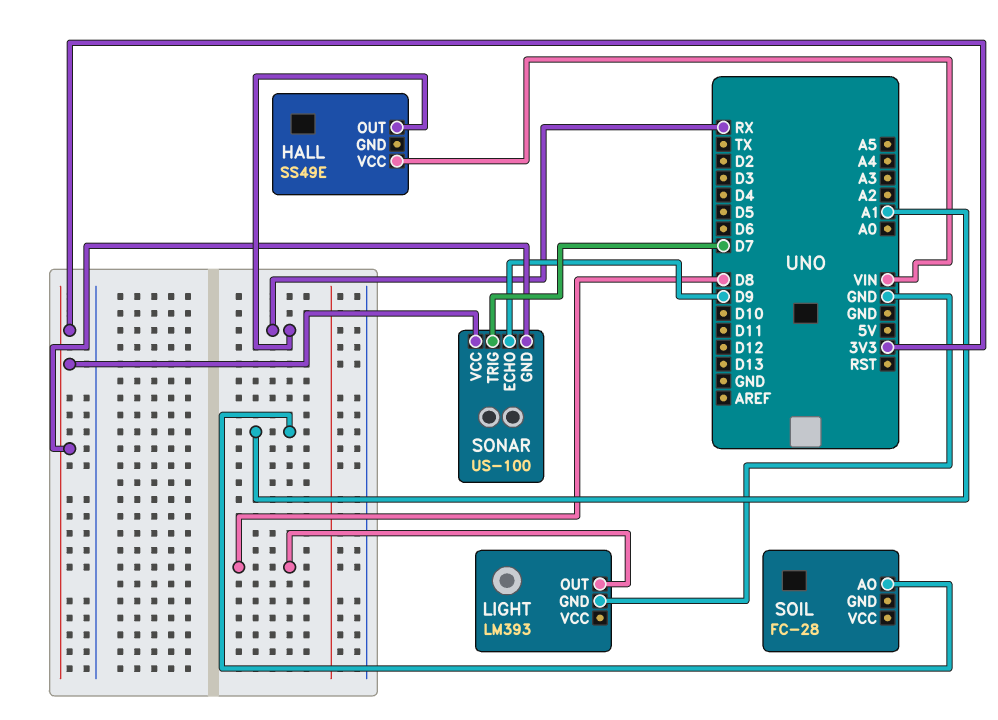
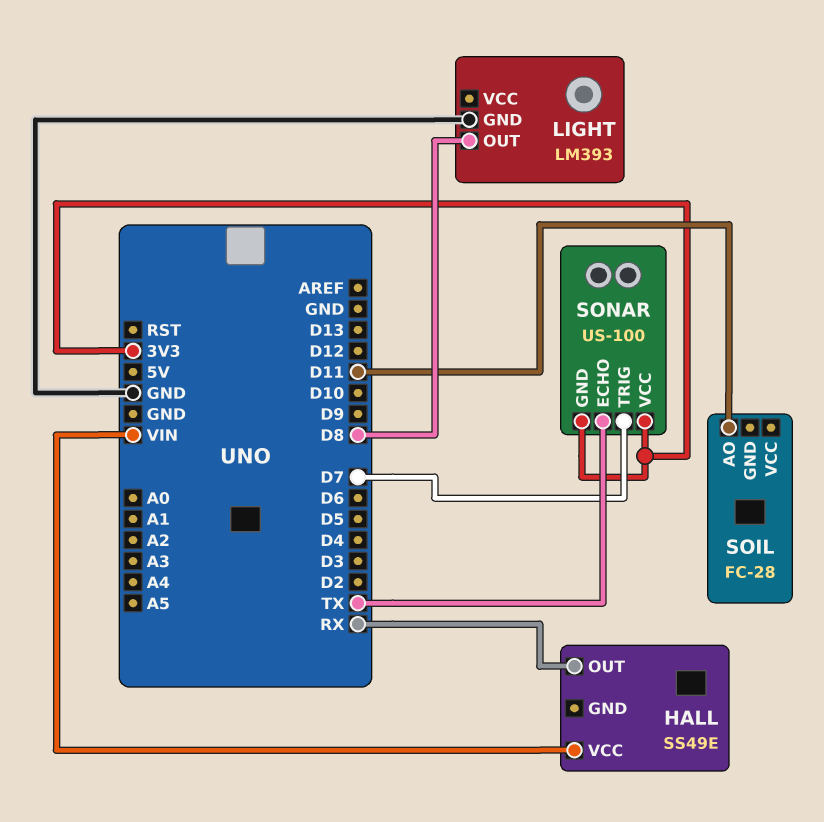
SOIL pin AO: A1 -> D11
SONAR pin ECHO: D9 -> TX

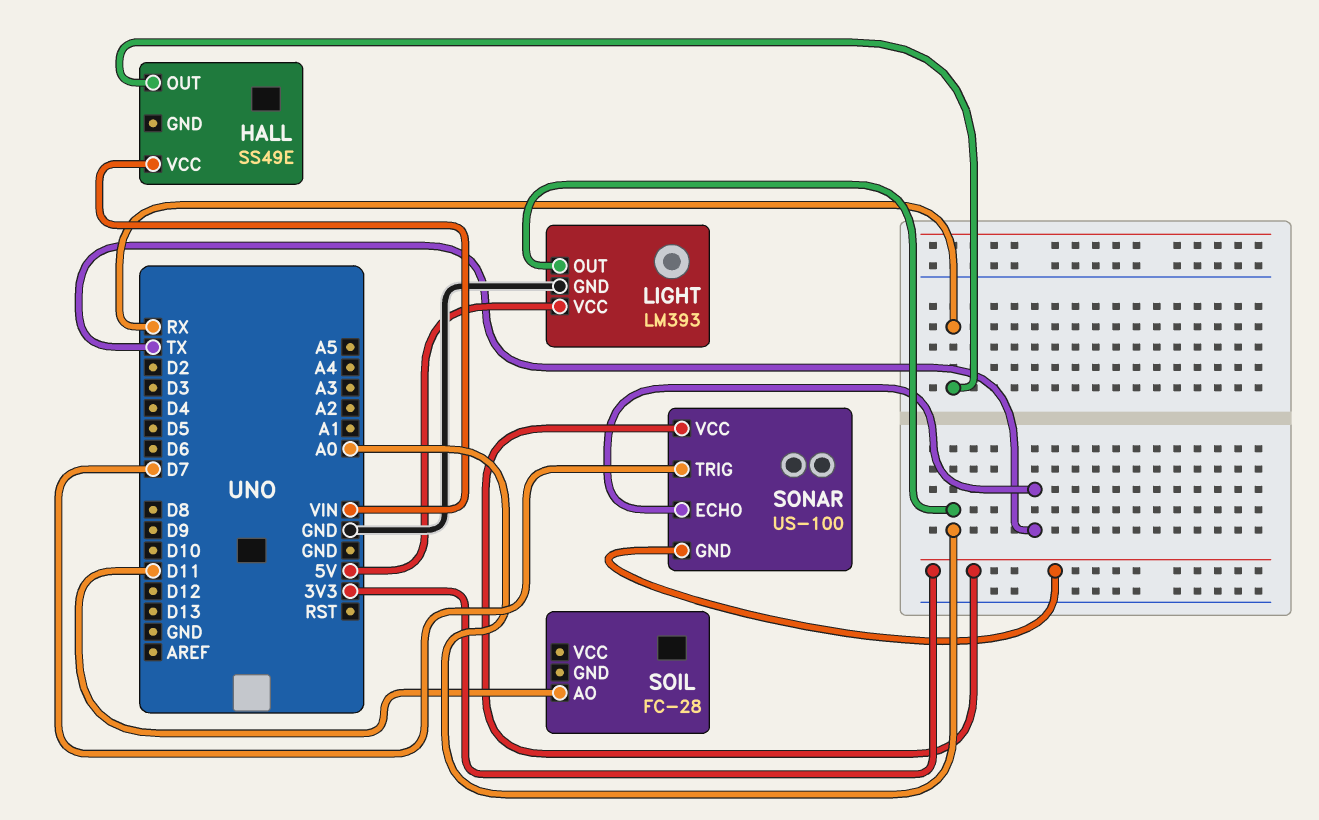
LIGHT pin OUT: D8 -> A0
LIGHT pin VCC: none -> 5V

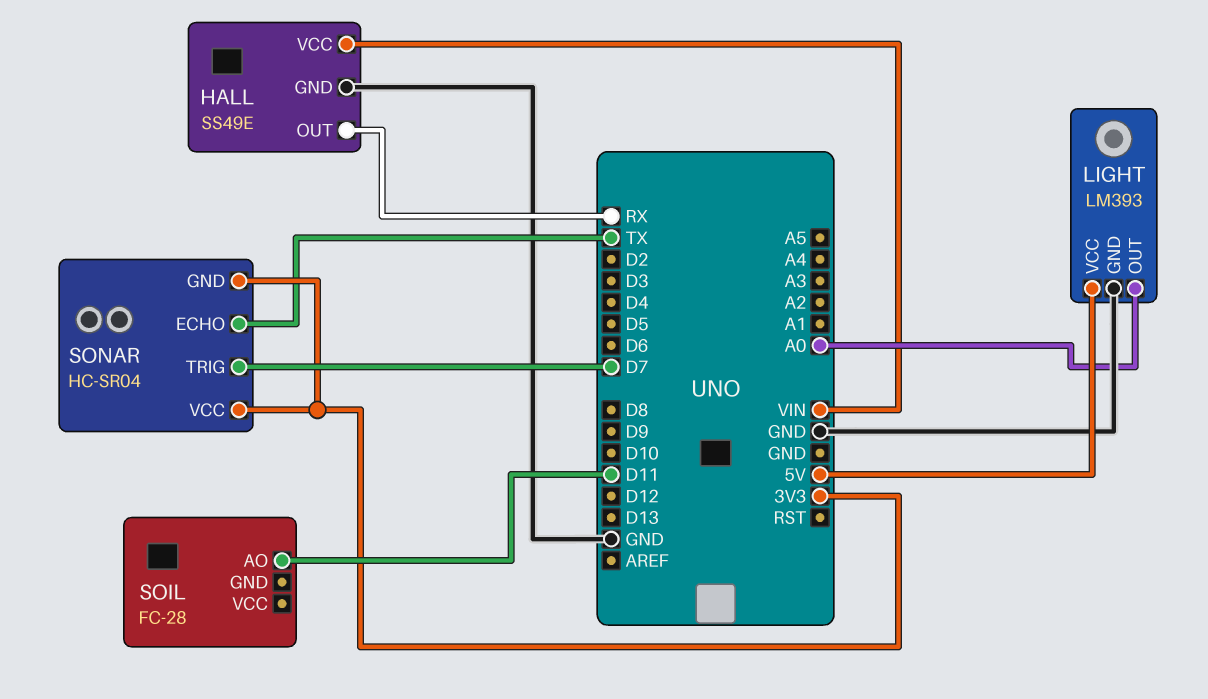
HALL pin GND: none -> GND
SONAR: US-100 -> HC-SR04

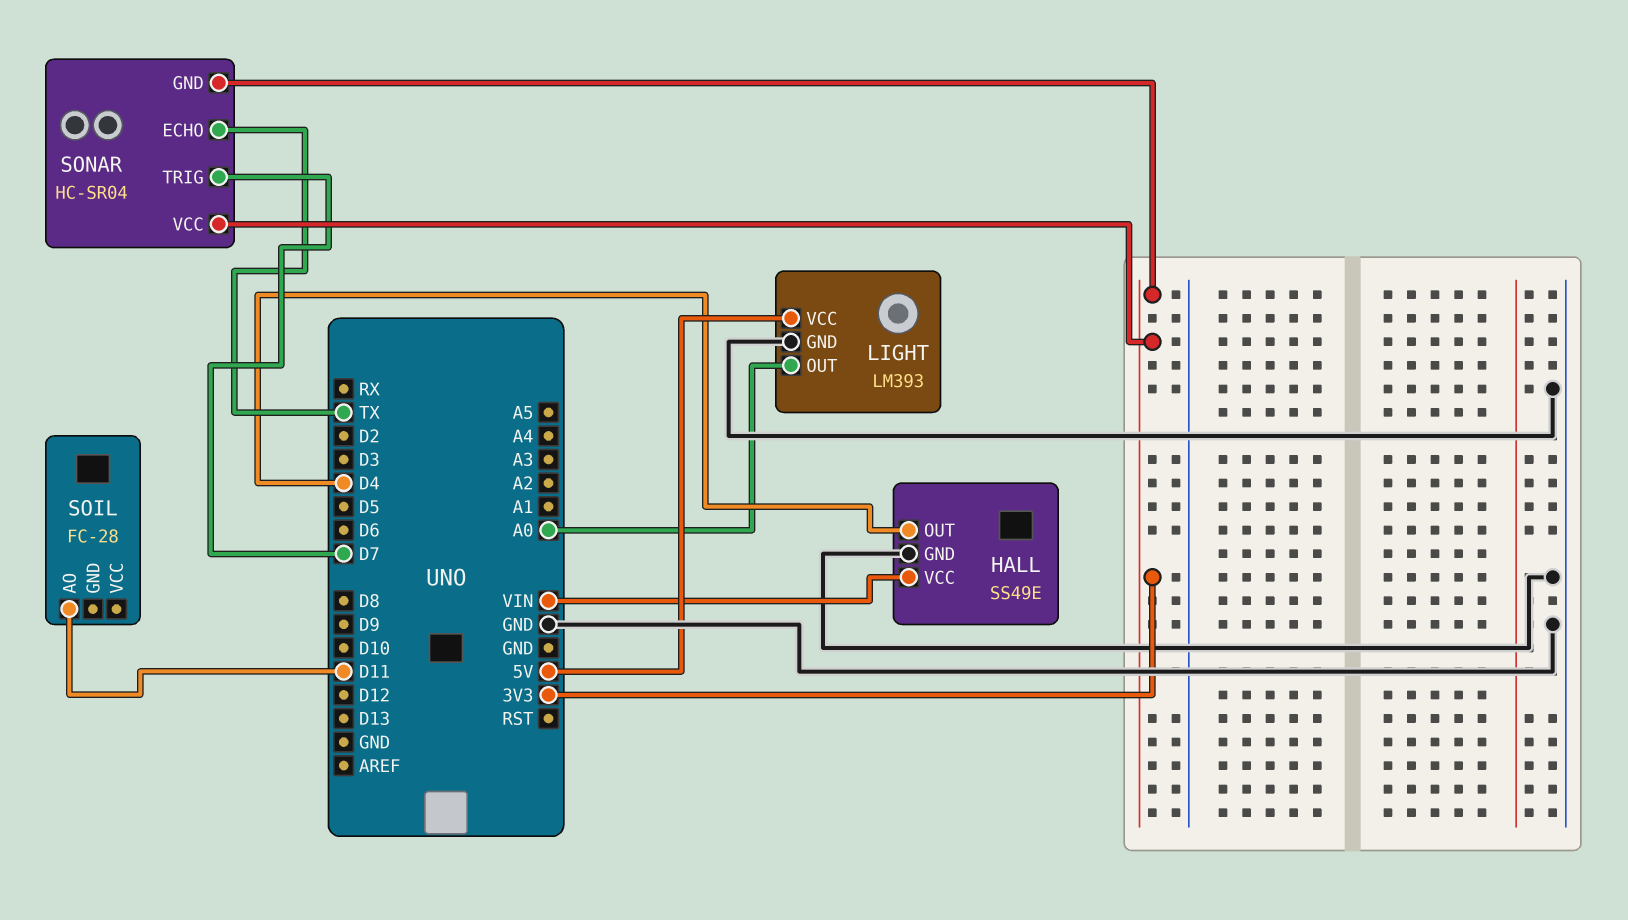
HALL pin OUT: RX -> D4

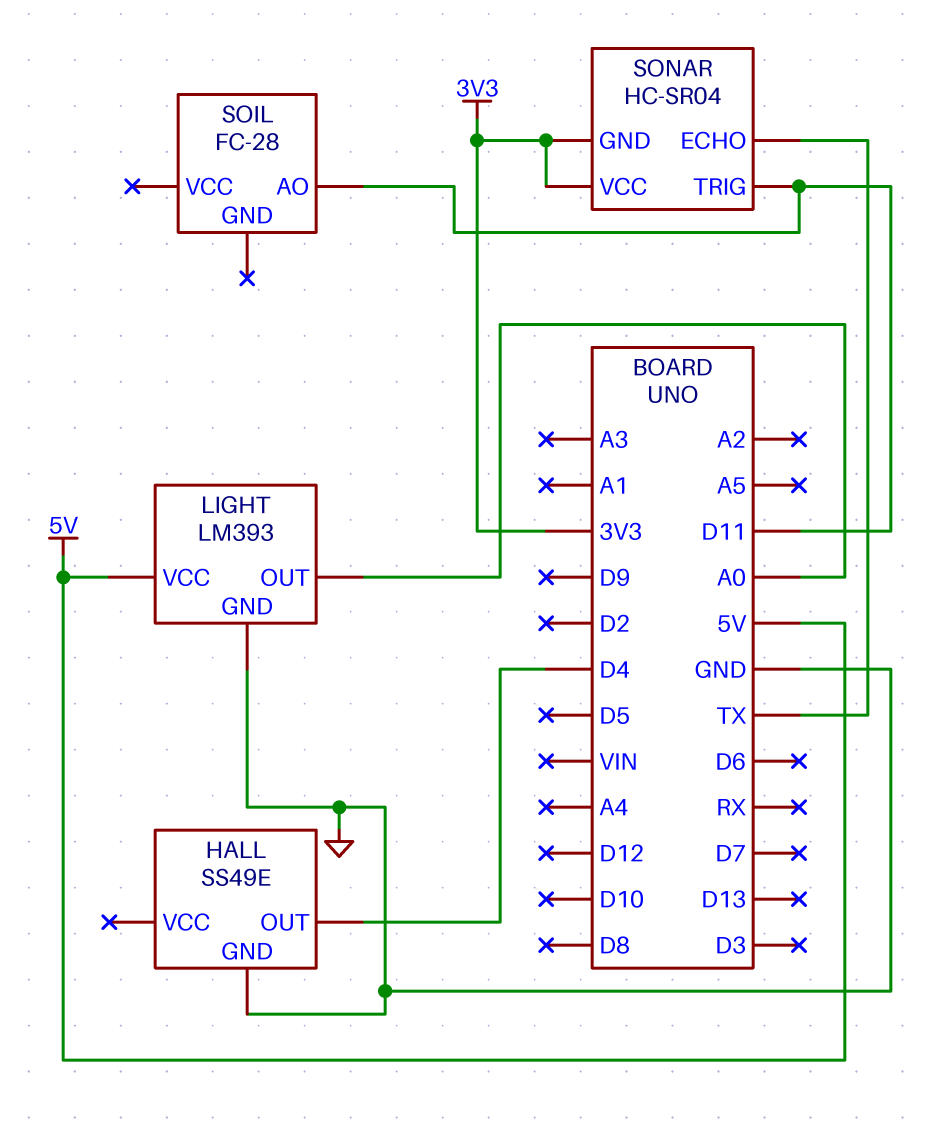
HALL pin VCC: VIN -> none
SONAR pin TRIG: D7 -> D11

